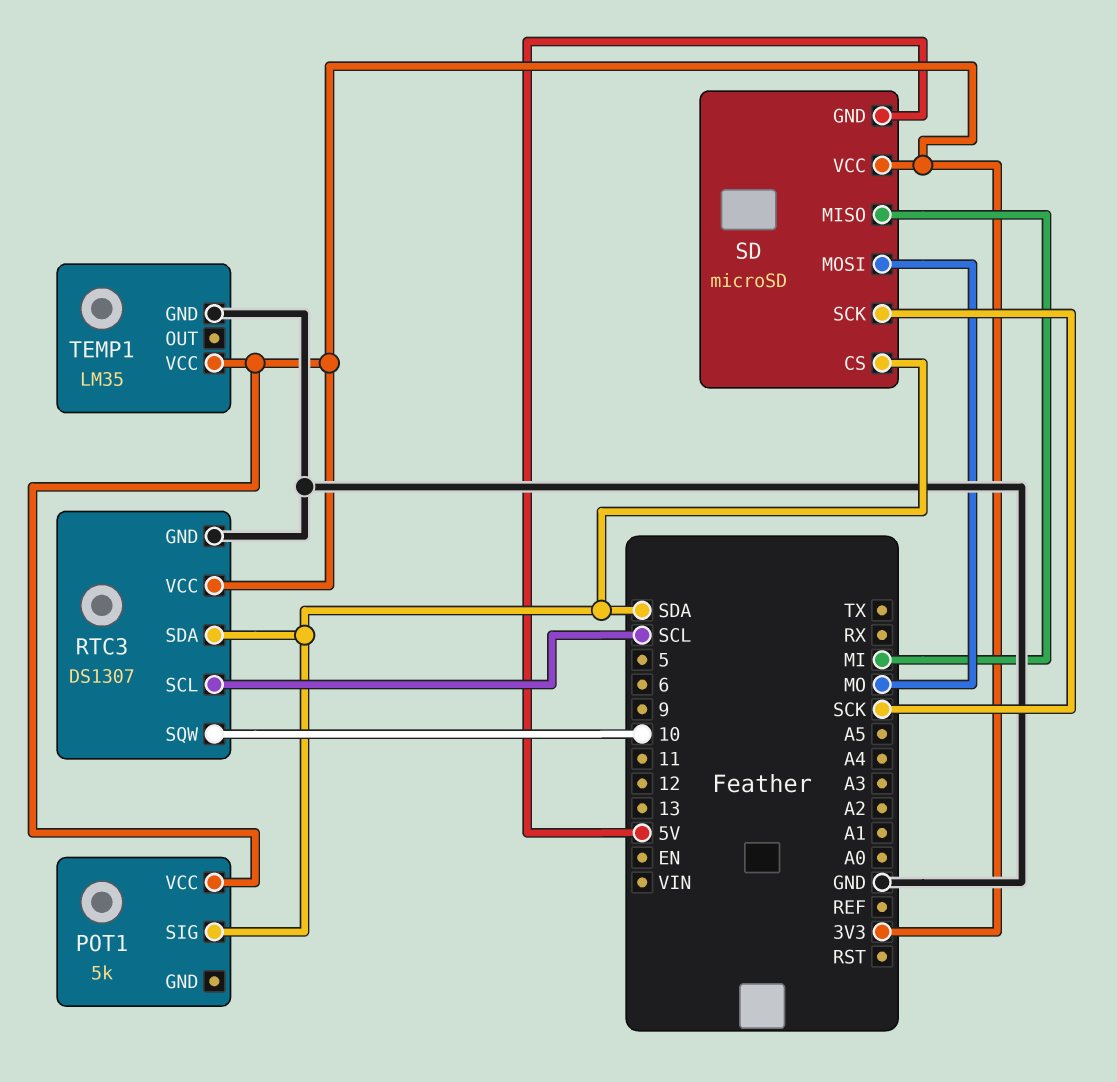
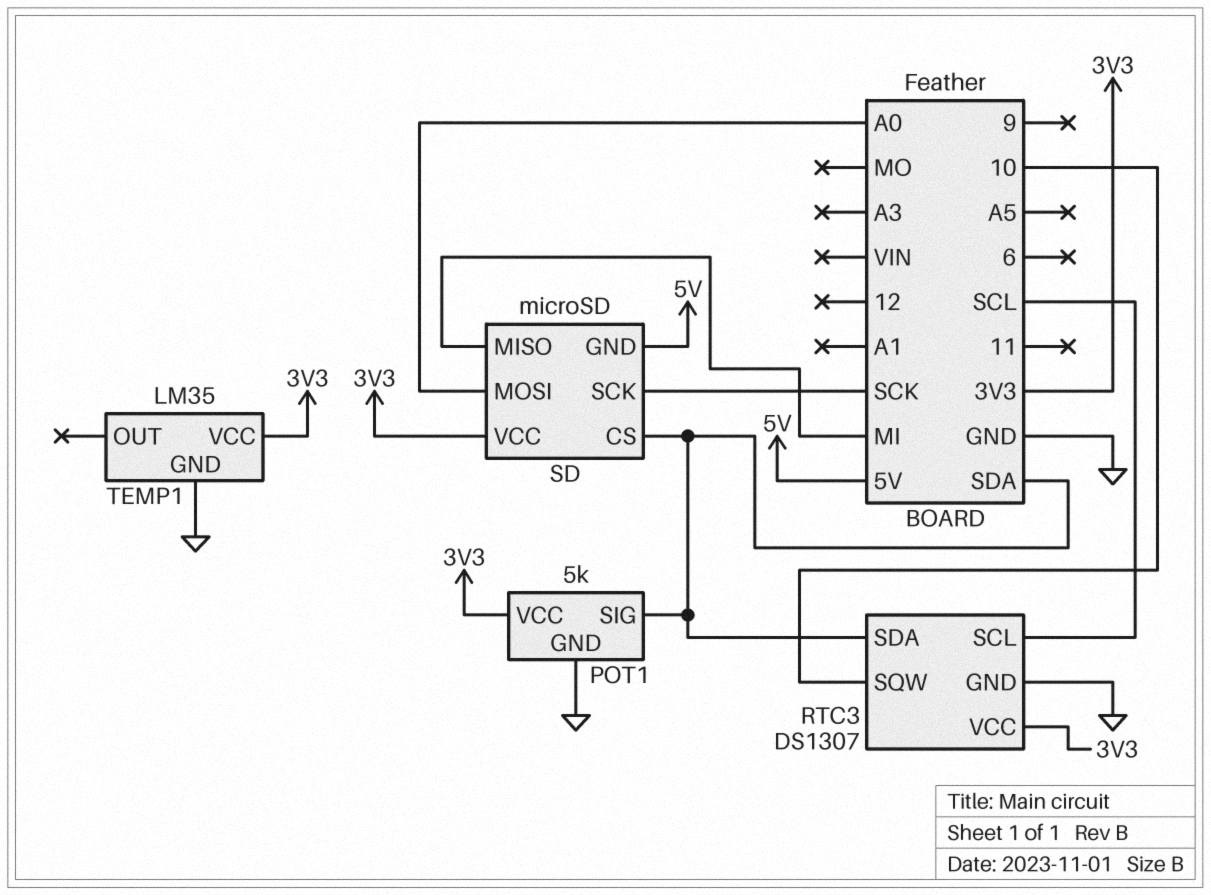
POT1 pin GND: none -> GND
SD pin MOSI: MO -> A0

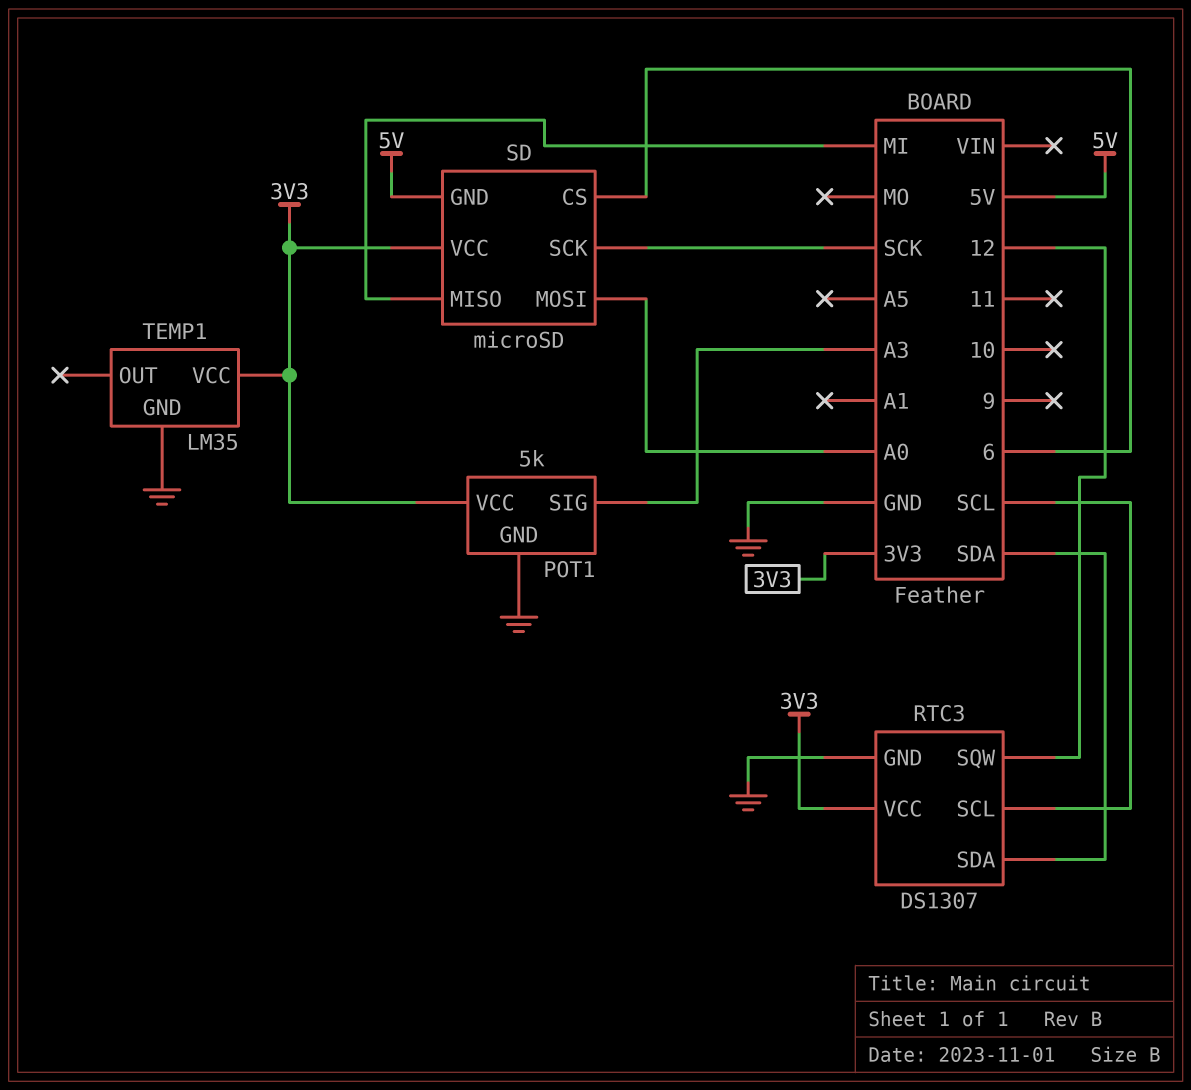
POT1 pin SIG: SDA -> A3
RTC3 pin SQW: 10 -> 12
SD pin CS: SDA -> 6

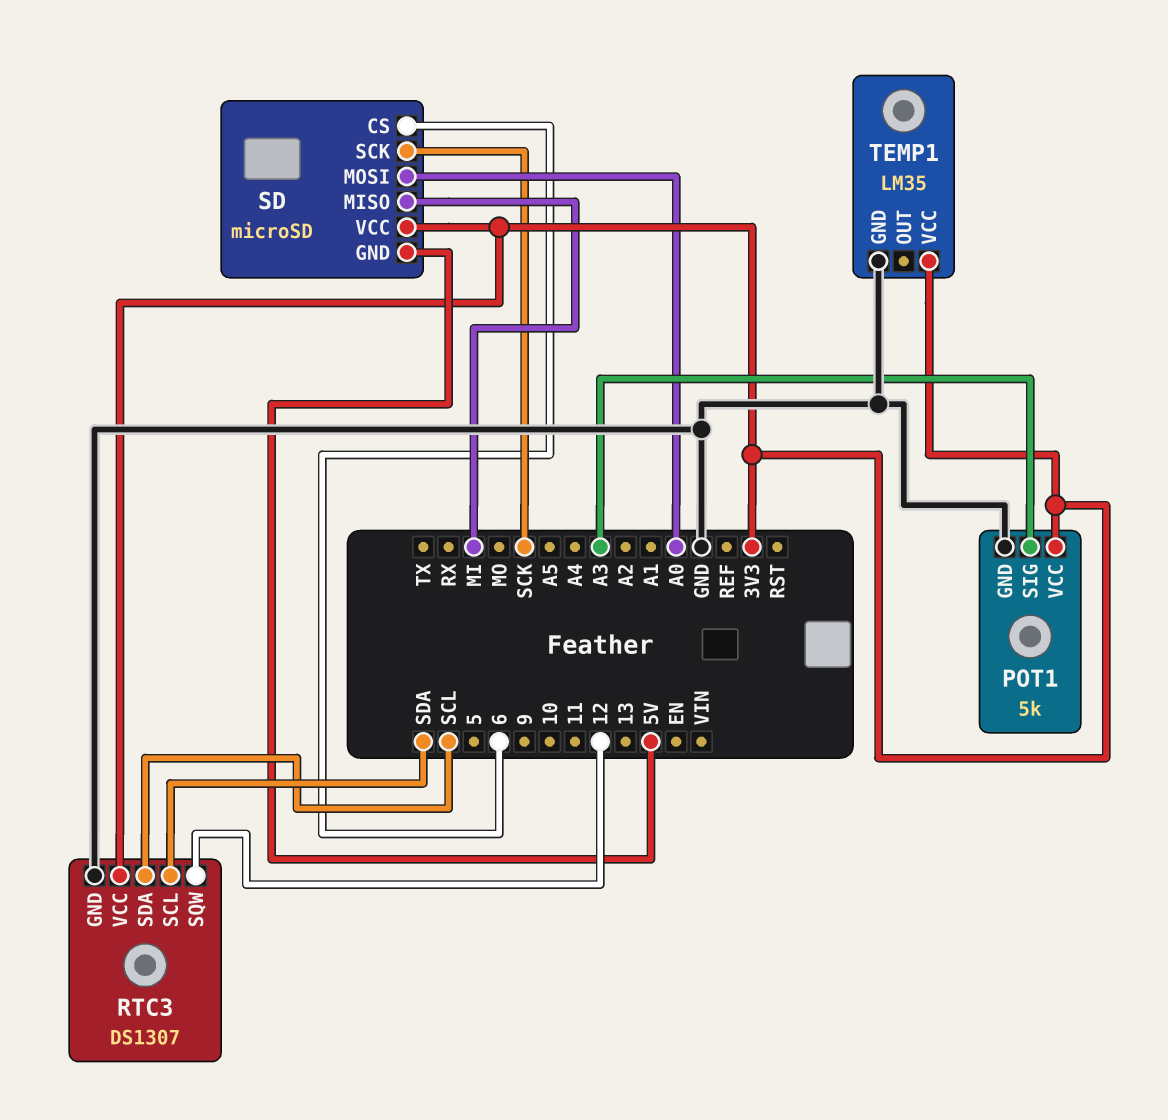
RTC3 pin SCL: SCL -> SDA
RTC3 pin SDA: SDA -> SCL

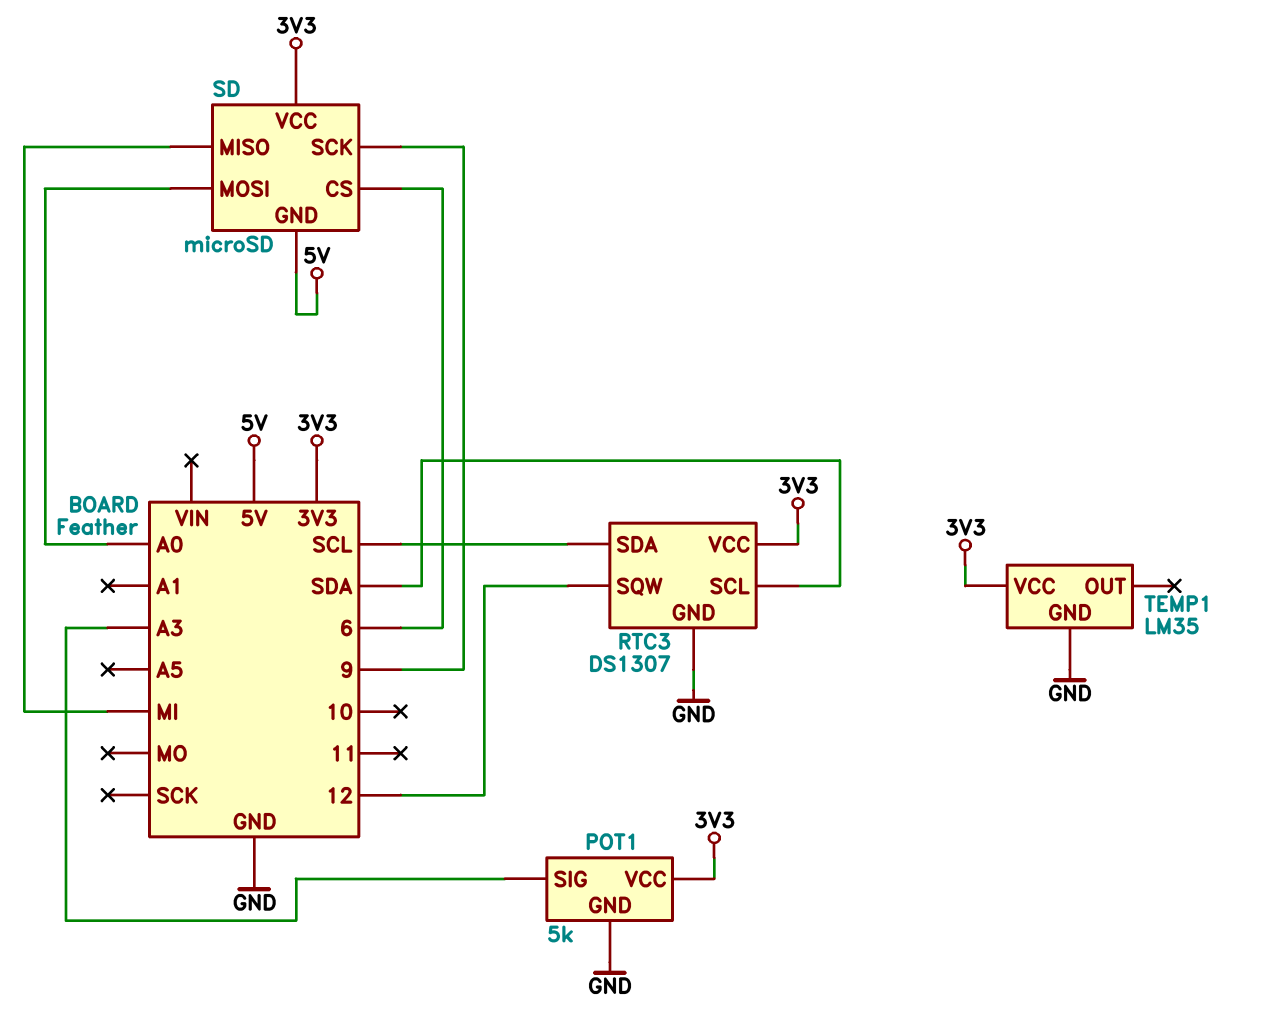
SD pin SCK: SCK -> 9

